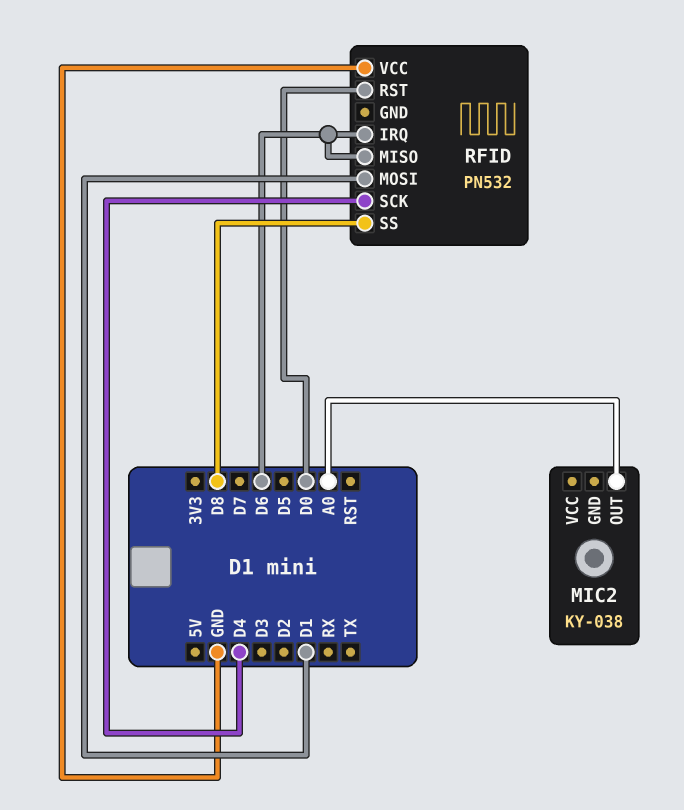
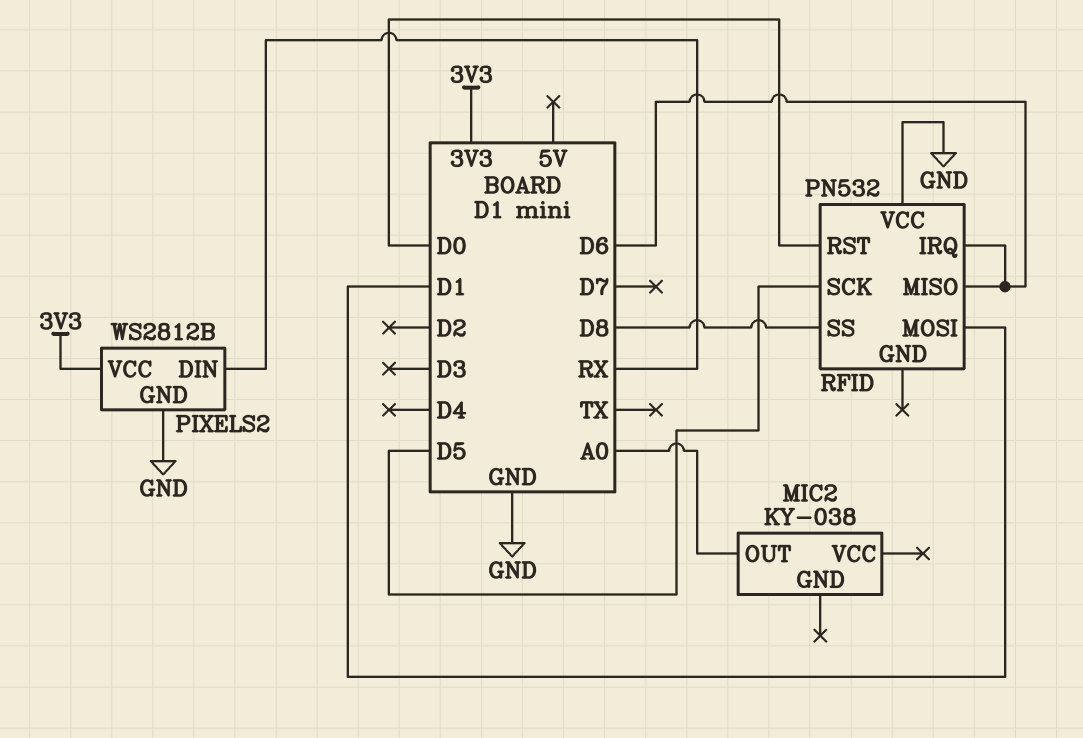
PIXELS2: none -> WS2812B
PIXELS2 pin DIN: none -> RX
PIXELS2 pin GND: none -> GND
PIXELS2 pin VCC: none -> 3V3
RFID pin SCK: D4 -> D5

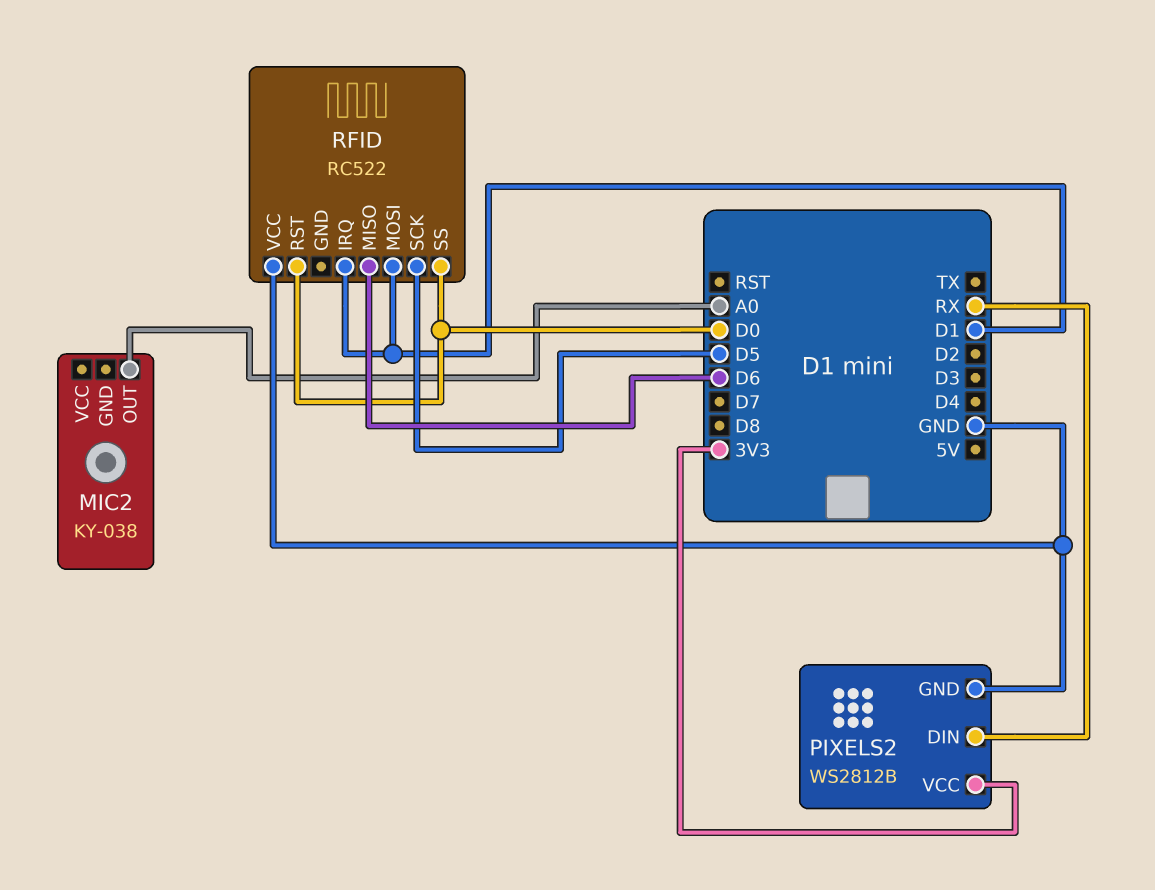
RFID: PN532 -> RC522
RFID pin IRQ: D6 -> D1
RFID pin SS: D8 -> D0

